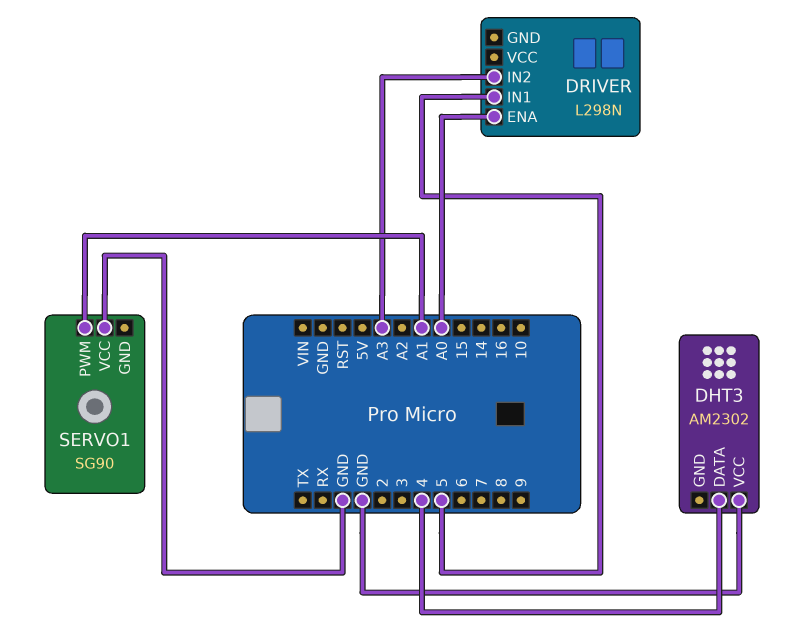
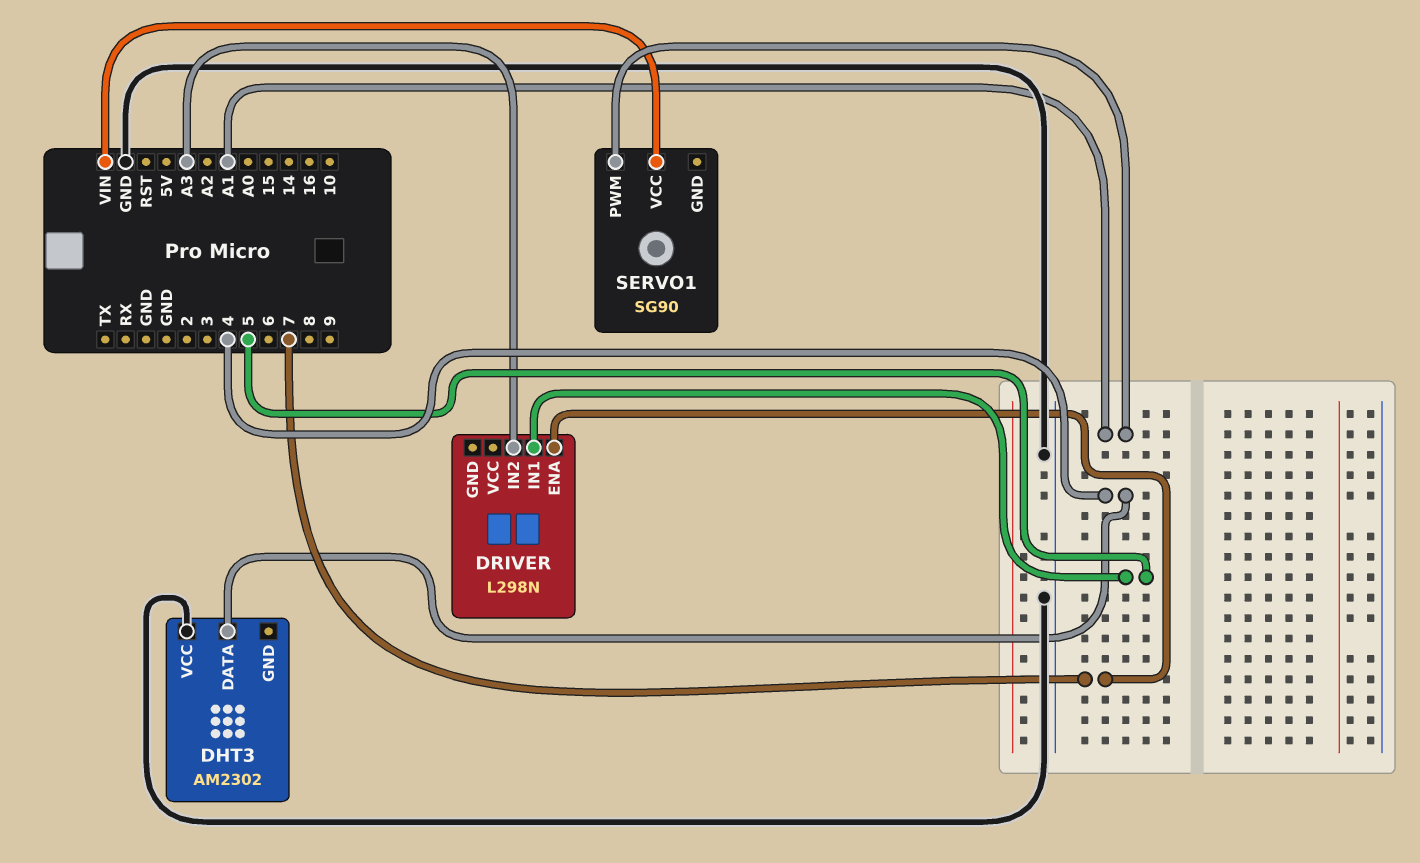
DRIVER pin ENA: A0 -> 7
SERVO1 pin VCC: GND -> VIN

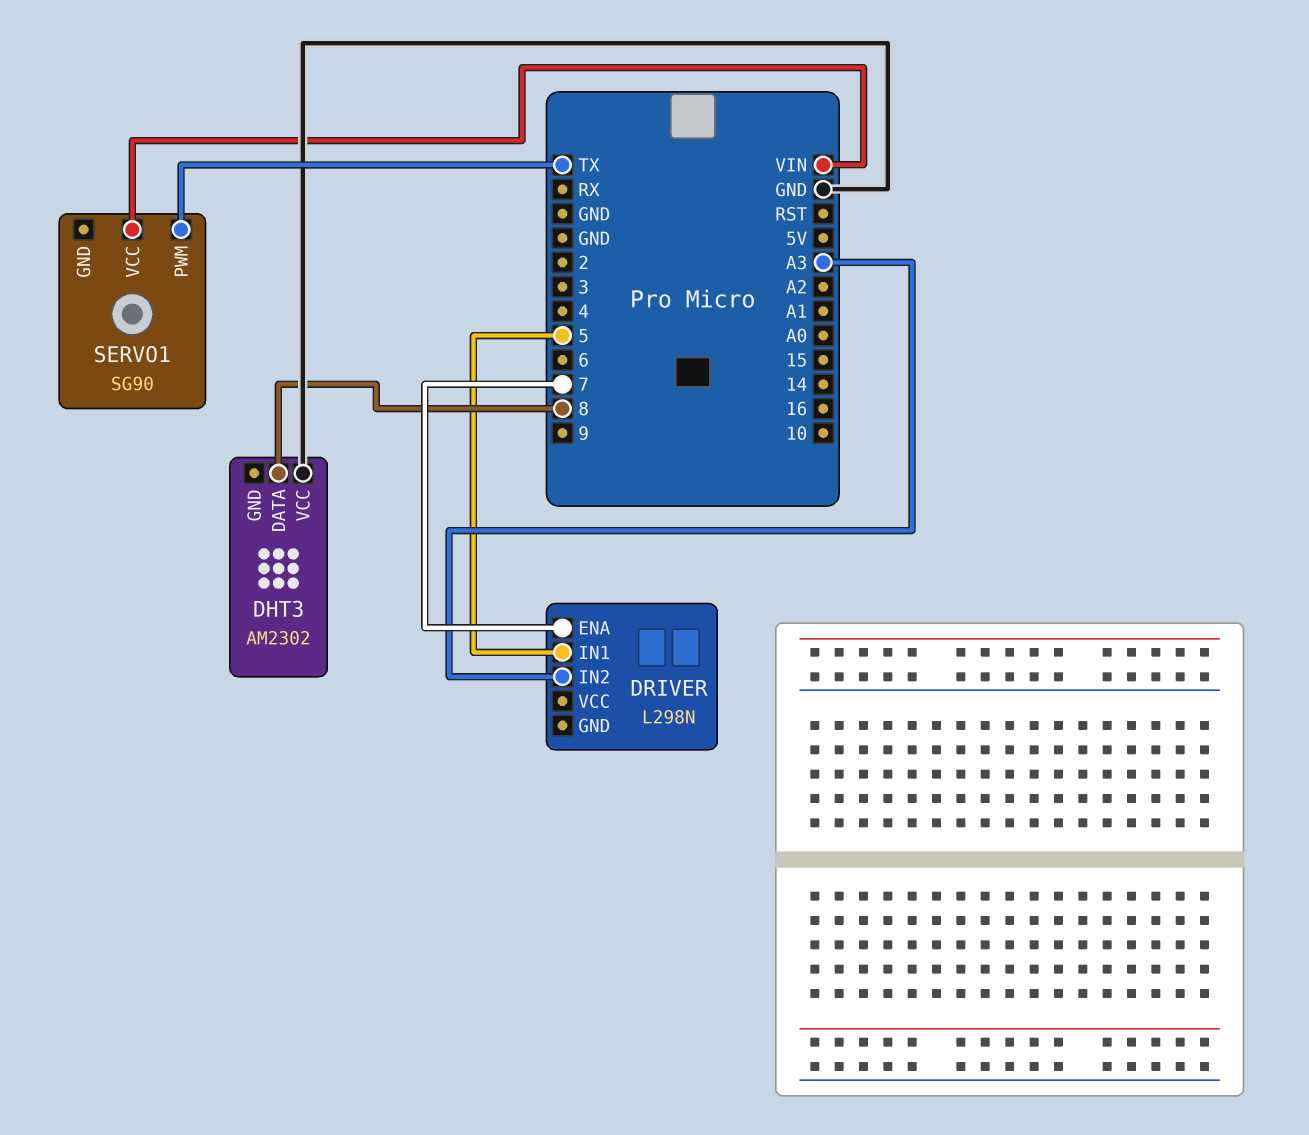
DHT3 pin DATA: 4 -> 8
SERVO1 pin PWM: A1 -> TX

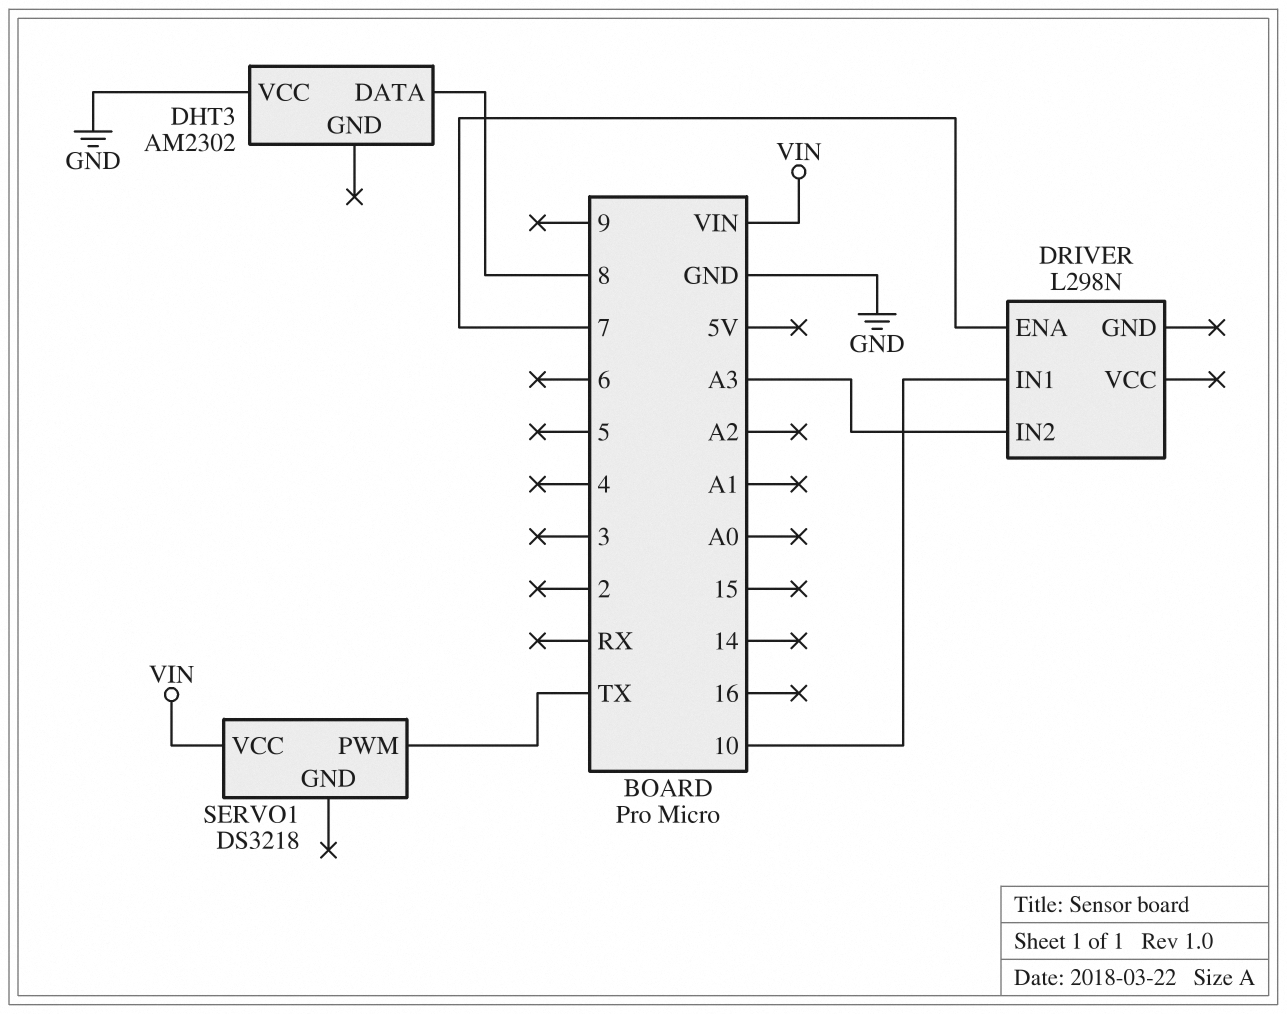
DRIVER pin IN1: 5 -> 10
SERVO1: SG90 -> DS3218

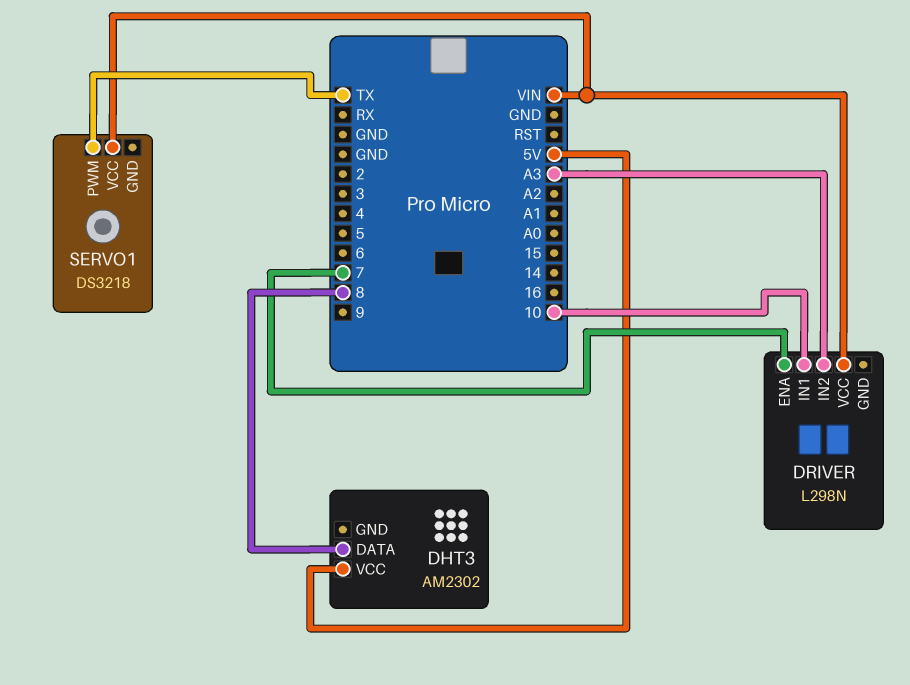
DHT3 pin VCC: GND -> 5V
DRIVER pin VCC: none -> VIN

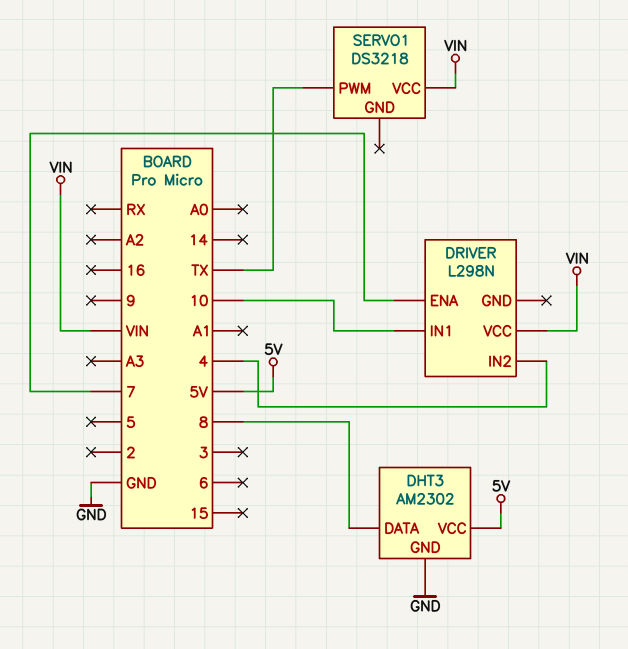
DHT3 pin GND: none -> GND
DRIVER pin IN2: A3 -> 4

